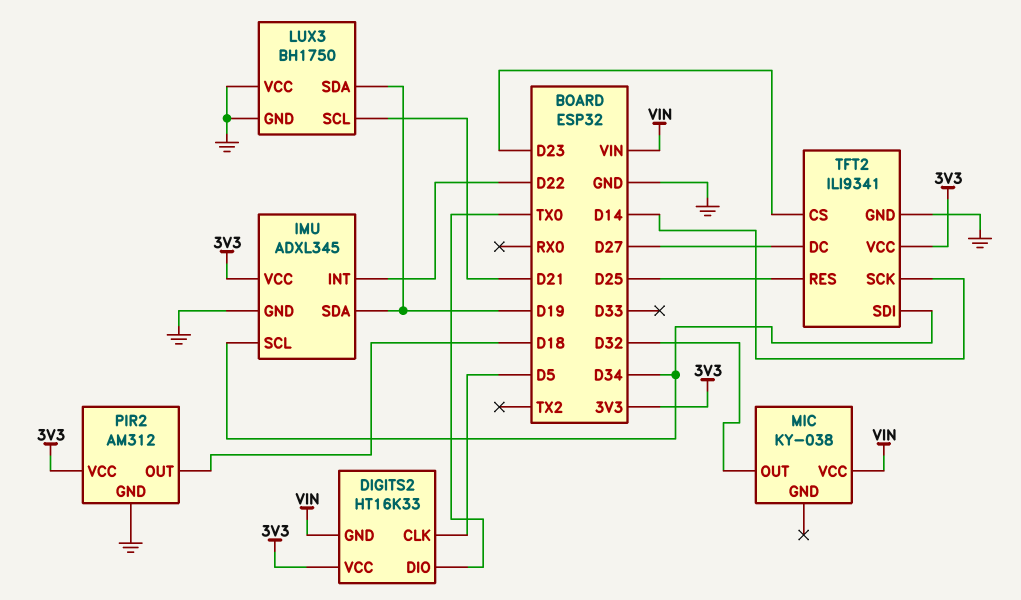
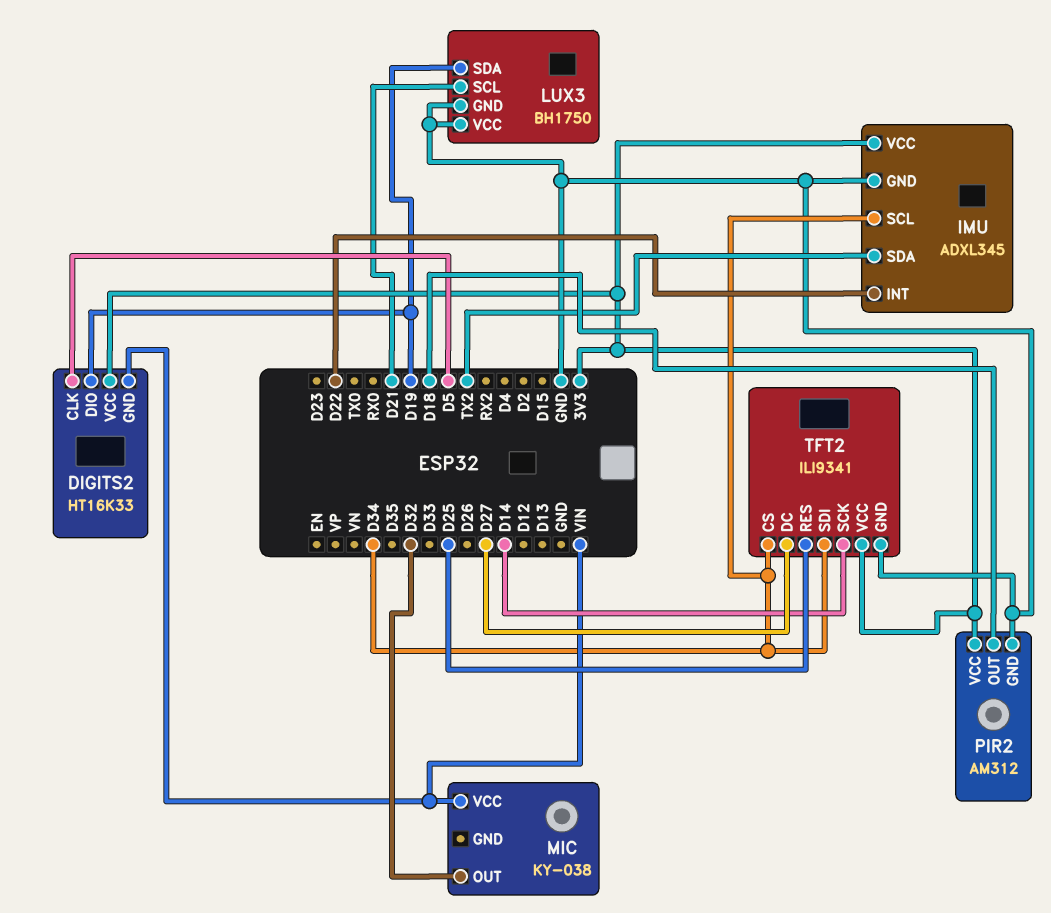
DIGITS2 pin DIO: TX0 -> D19
IMU pin SDA: D19 -> TX2
TFT2 pin CS: D23 -> D34

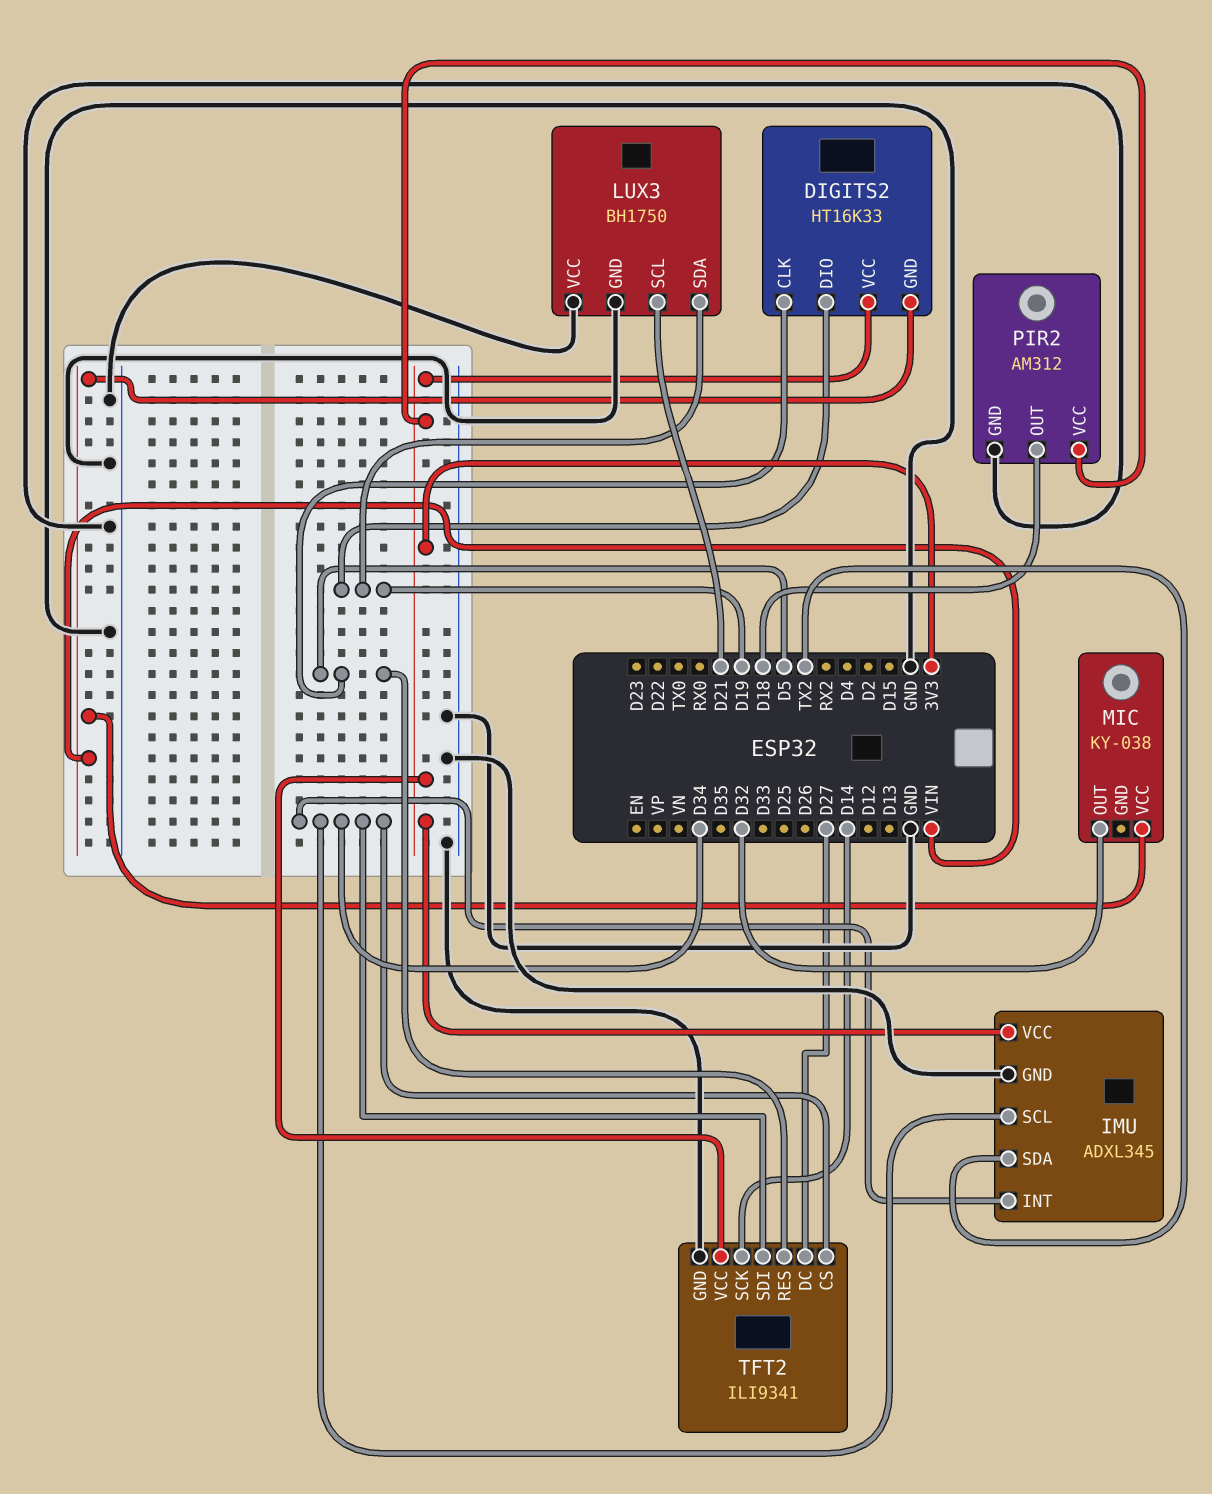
IMU pin INT: D22 -> D34
TFT2 pin RES: D25 -> D5

